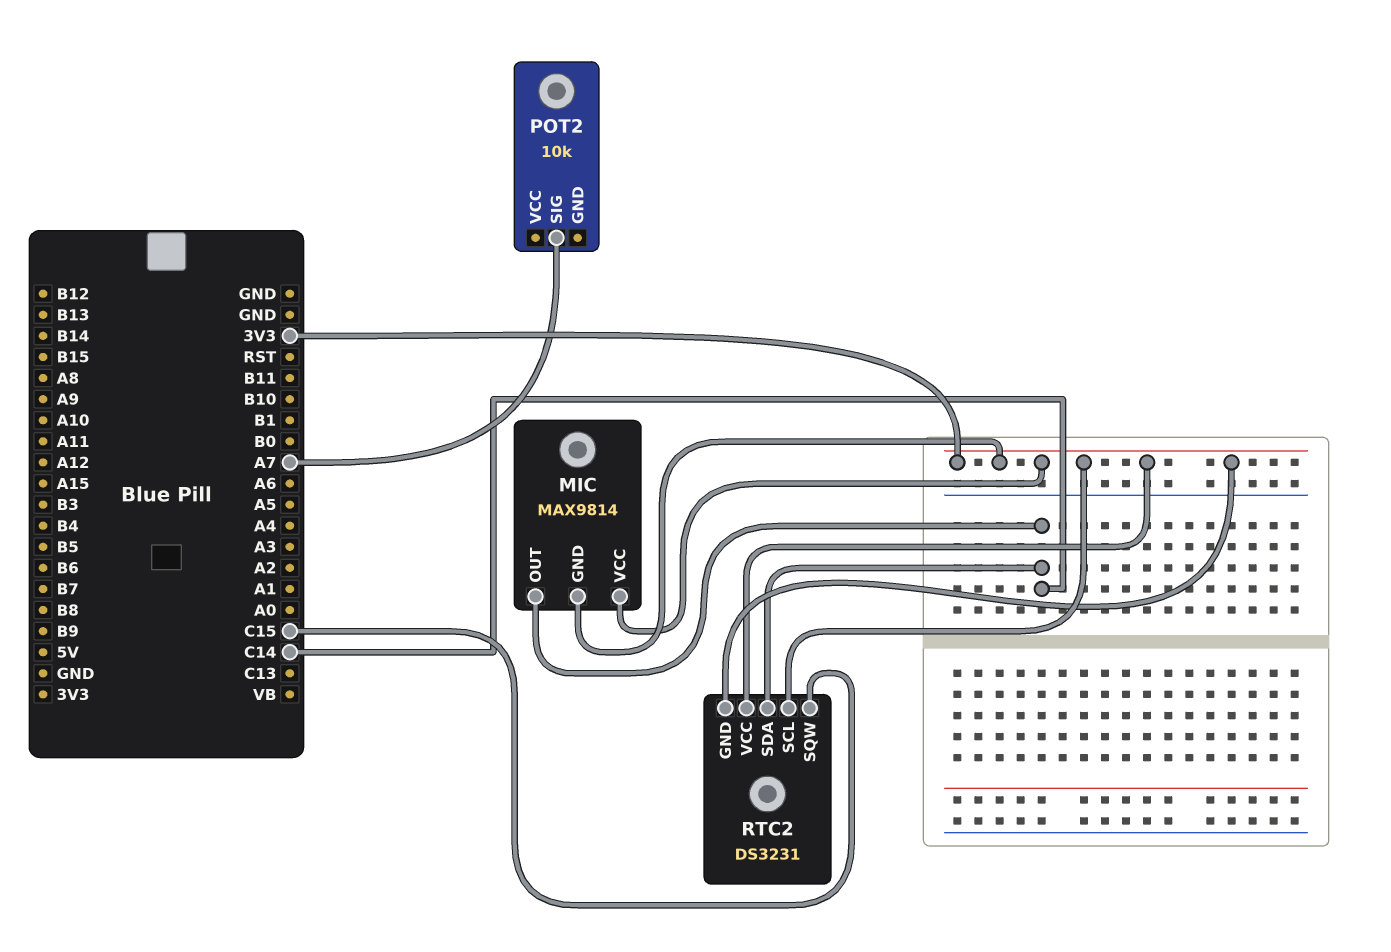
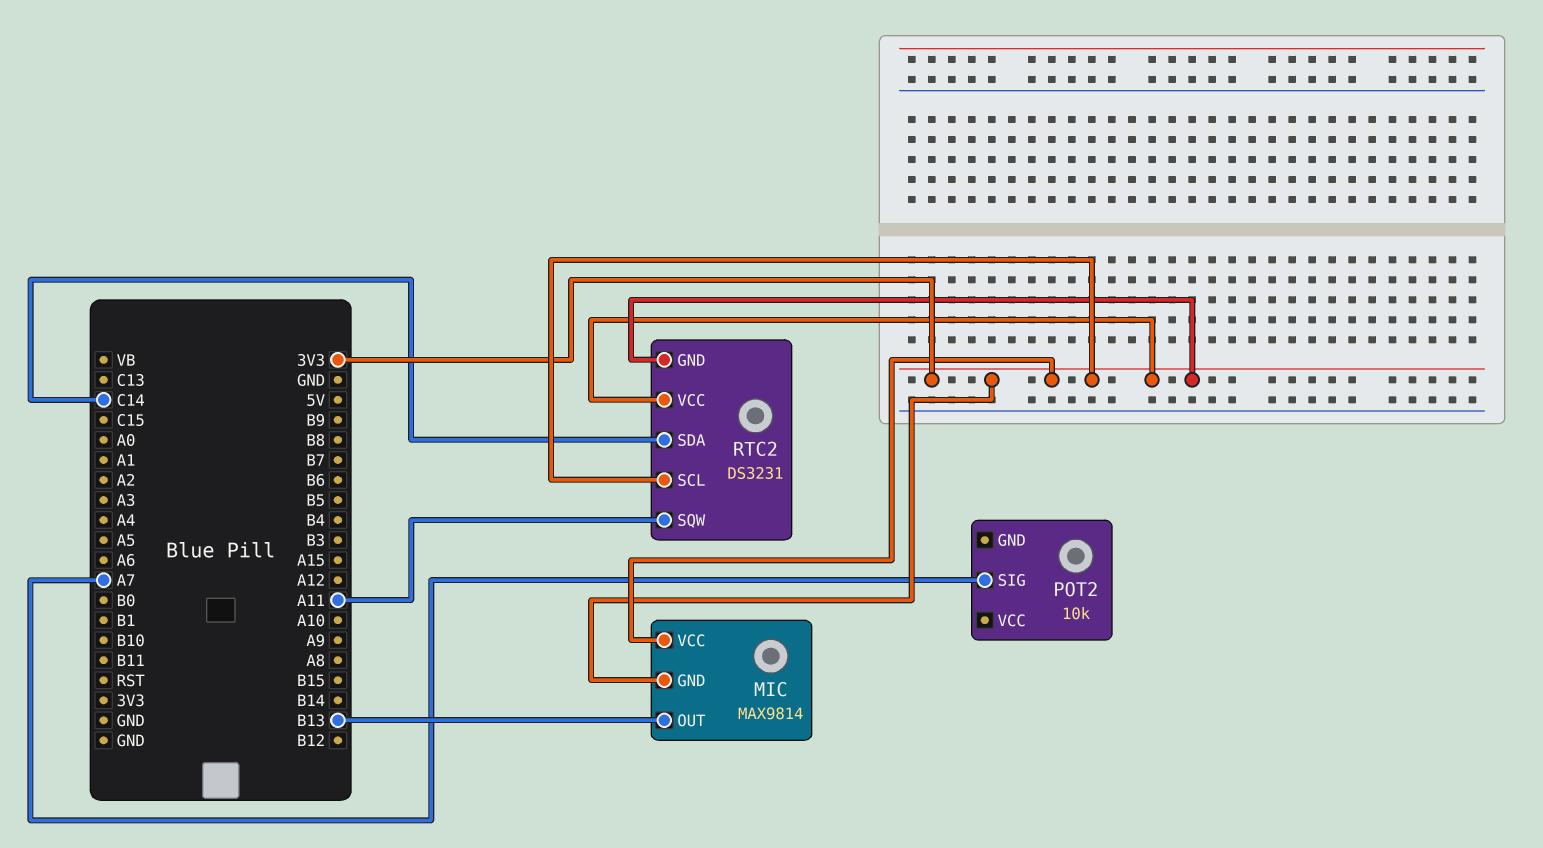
MIC pin OUT: C14 -> B13
RTC2 pin SQW: C15 -> A11

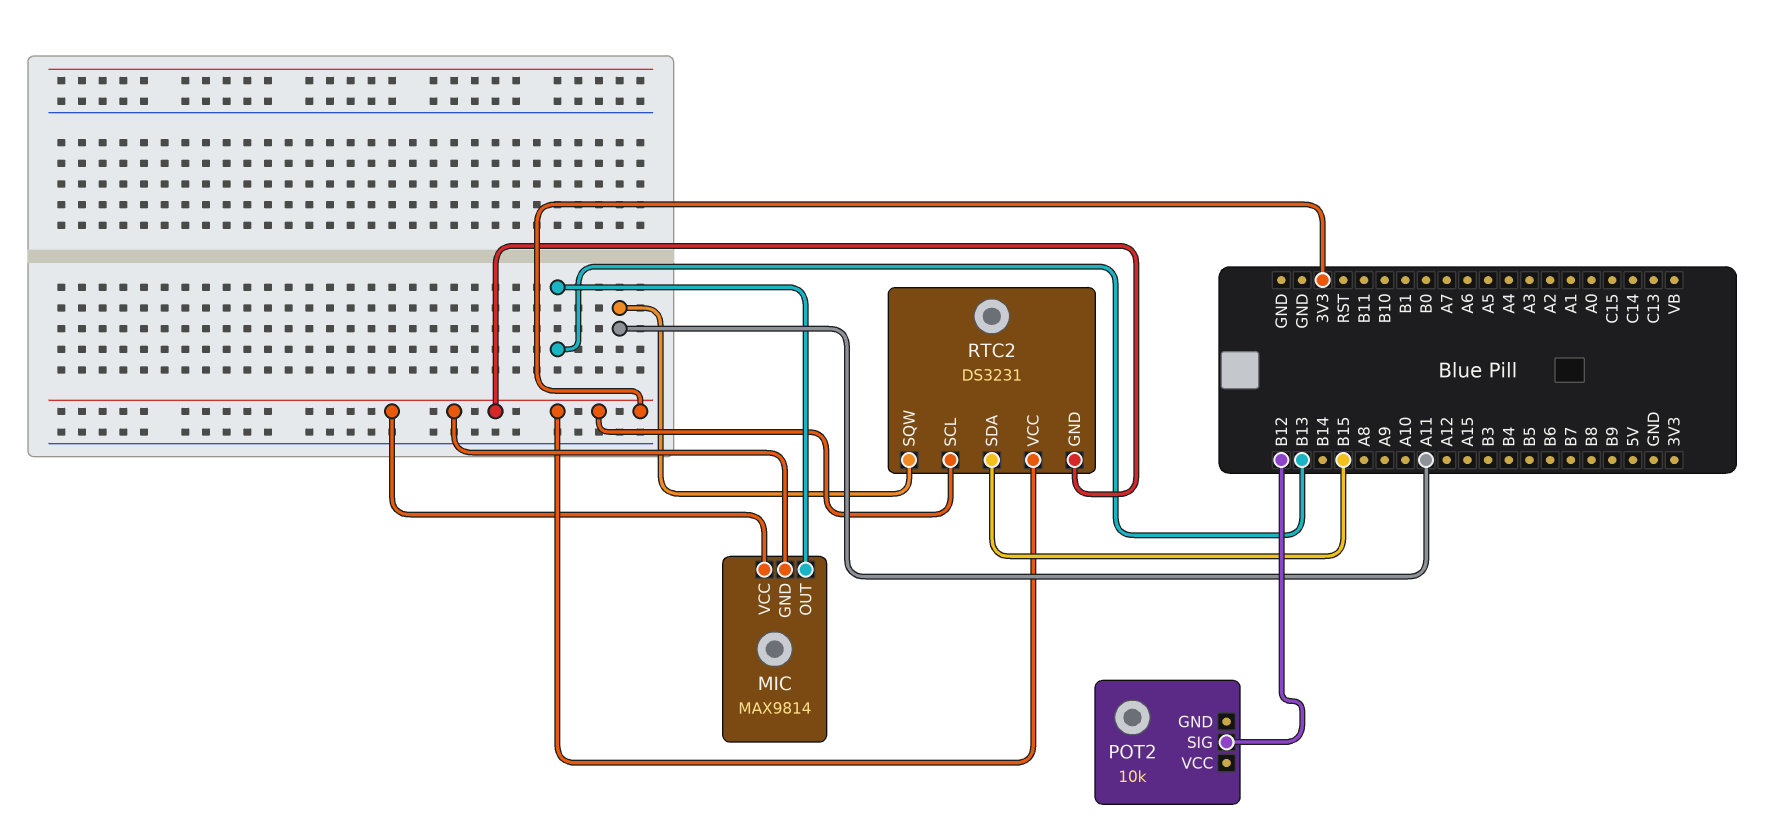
POT2 pin SIG: A7 -> B12
RTC2 pin SDA: C14 -> B15

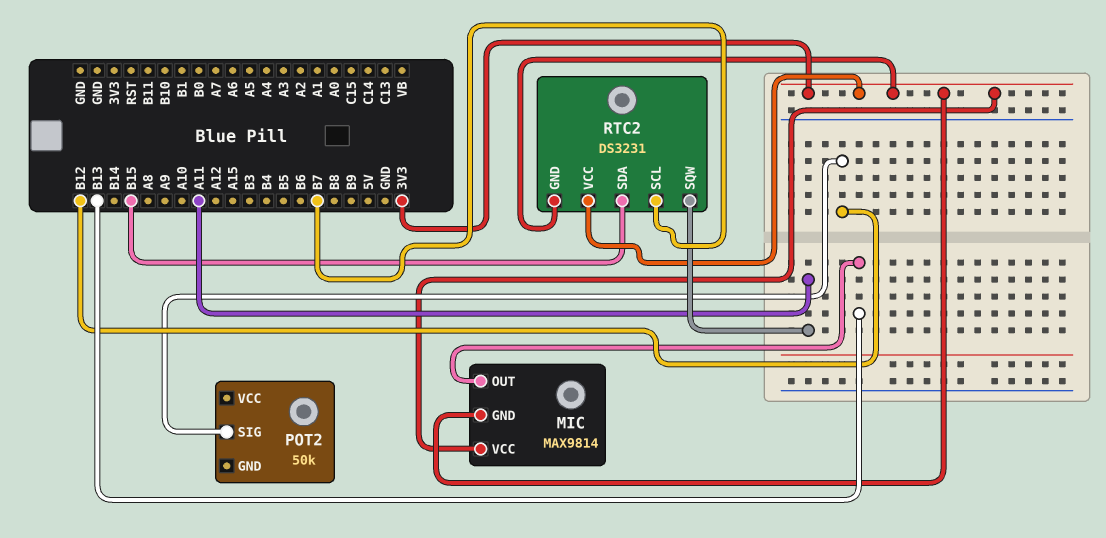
POT2: 10k -> 50k
RTC2 pin SCL: 3V3 -> B7

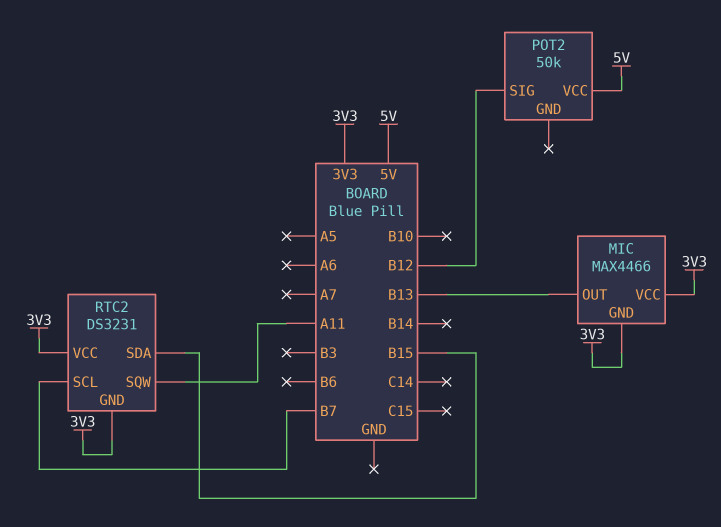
MIC: MAX9814 -> MAX4466
POT2 pin VCC: none -> 5V

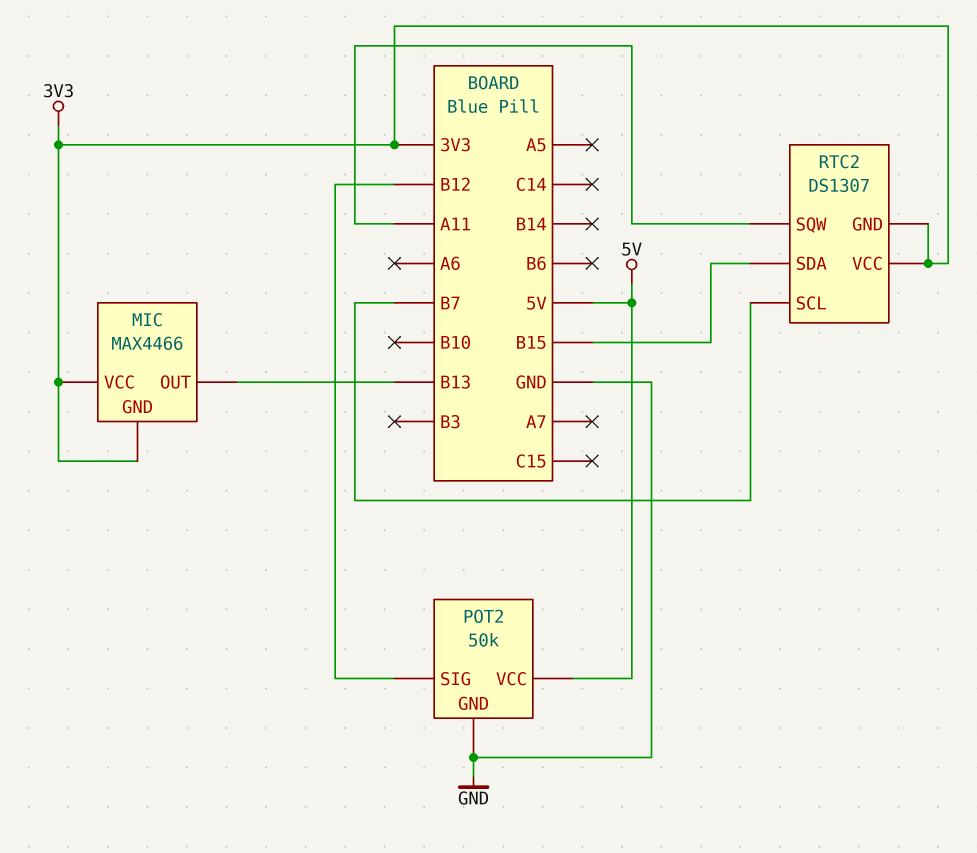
POT2 pin GND: none -> GND
RTC2: DS3231 -> DS1307

